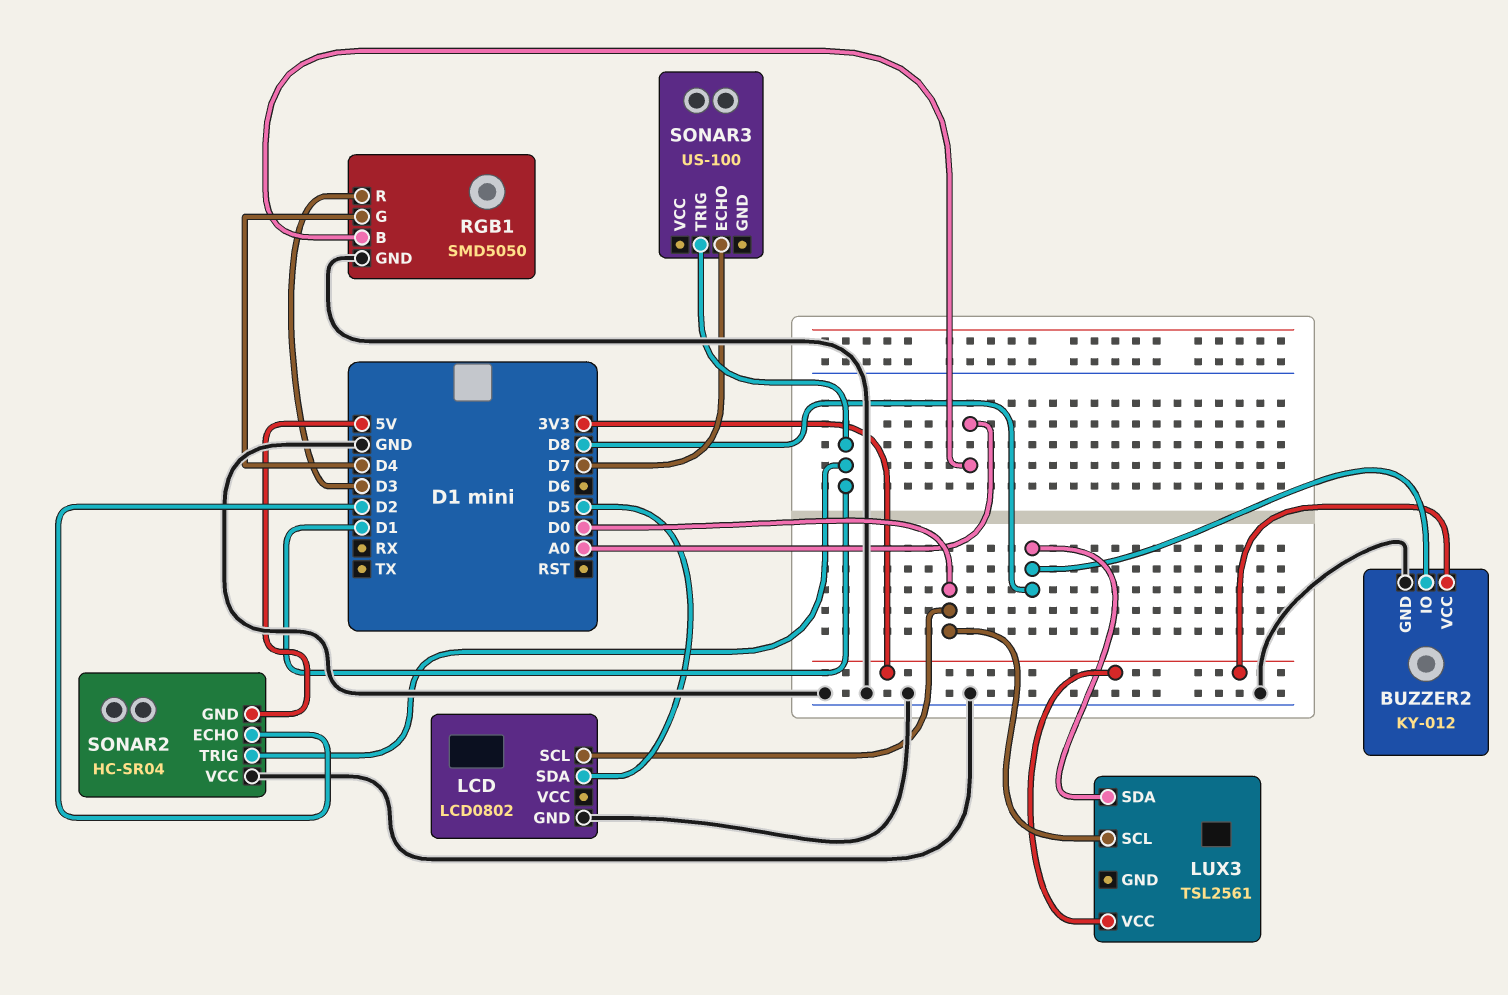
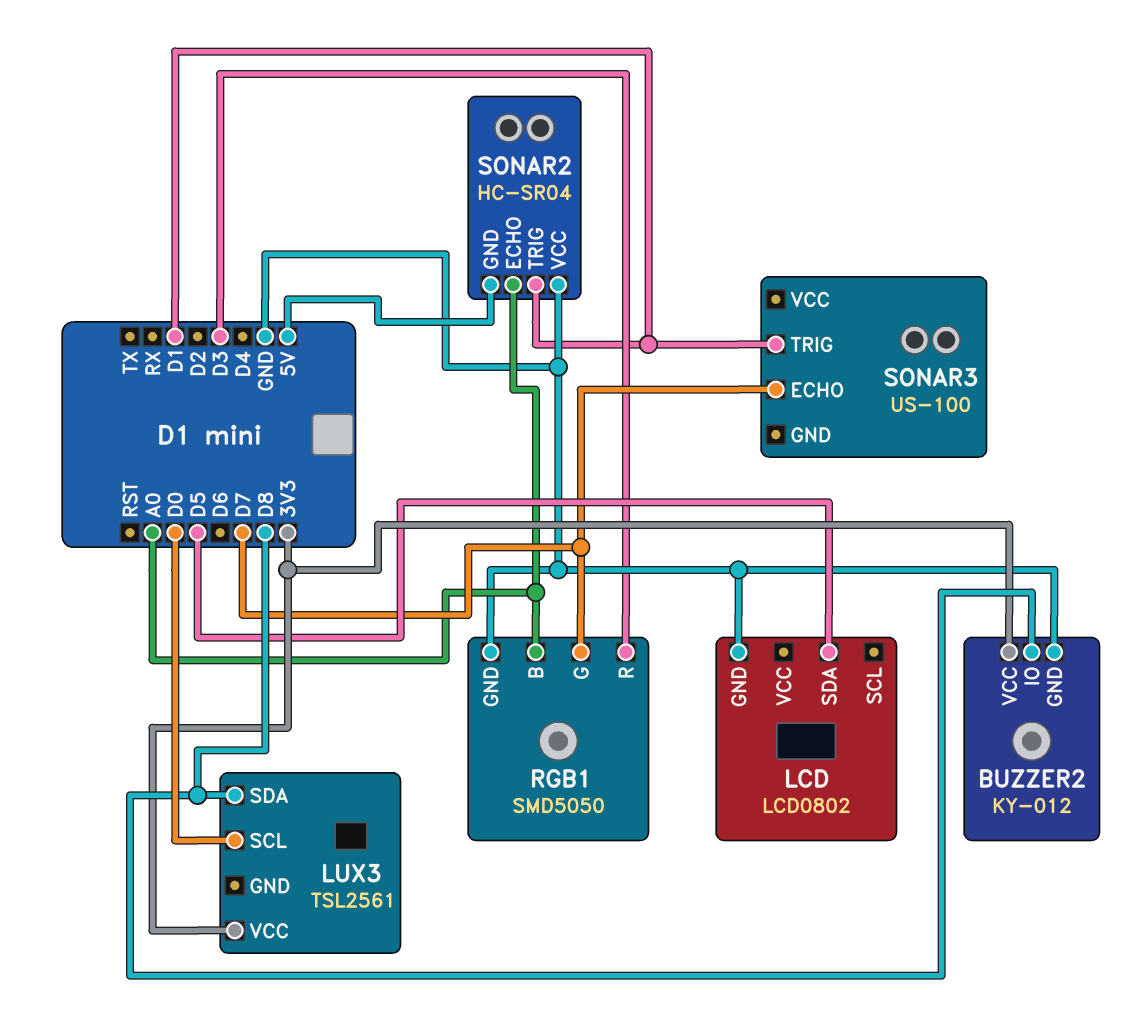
LCD pin SCL: D0 -> none
RGB1 pin G: D4 -> D7
SONAR2 pin ECHO: D2 -> A0

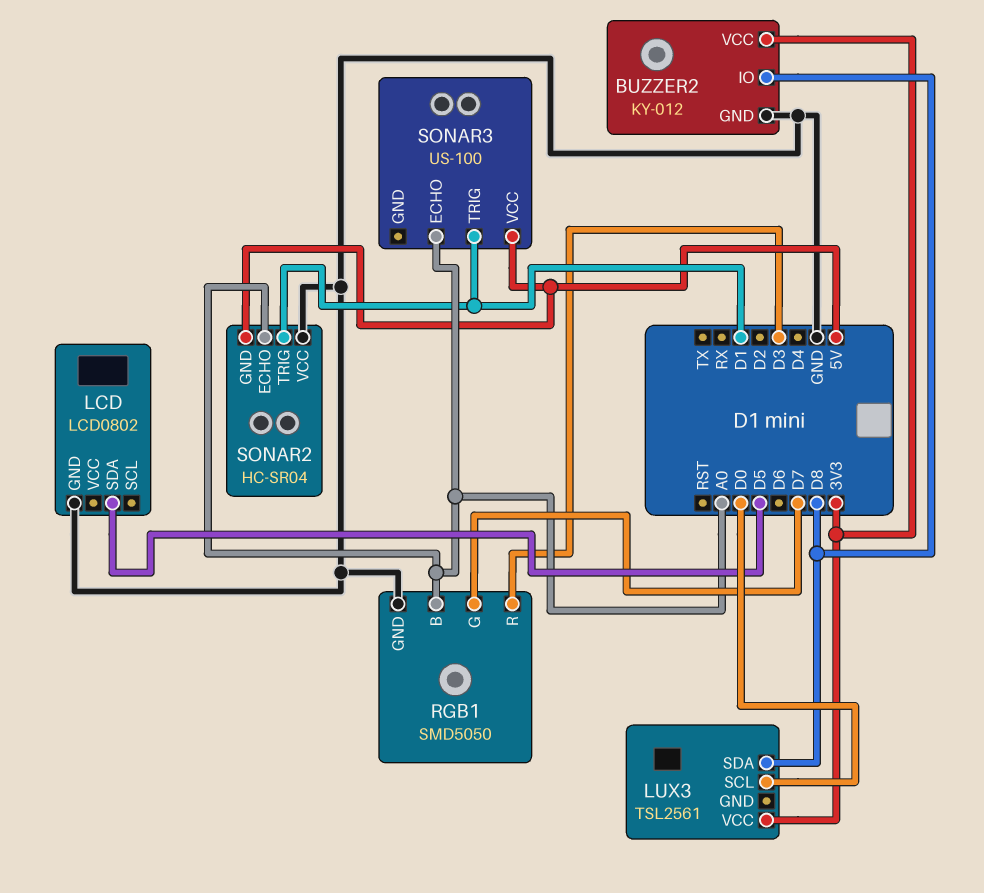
SONAR3 pin ECHO: D7 -> A0
SONAR3 pin VCC: none -> 5V

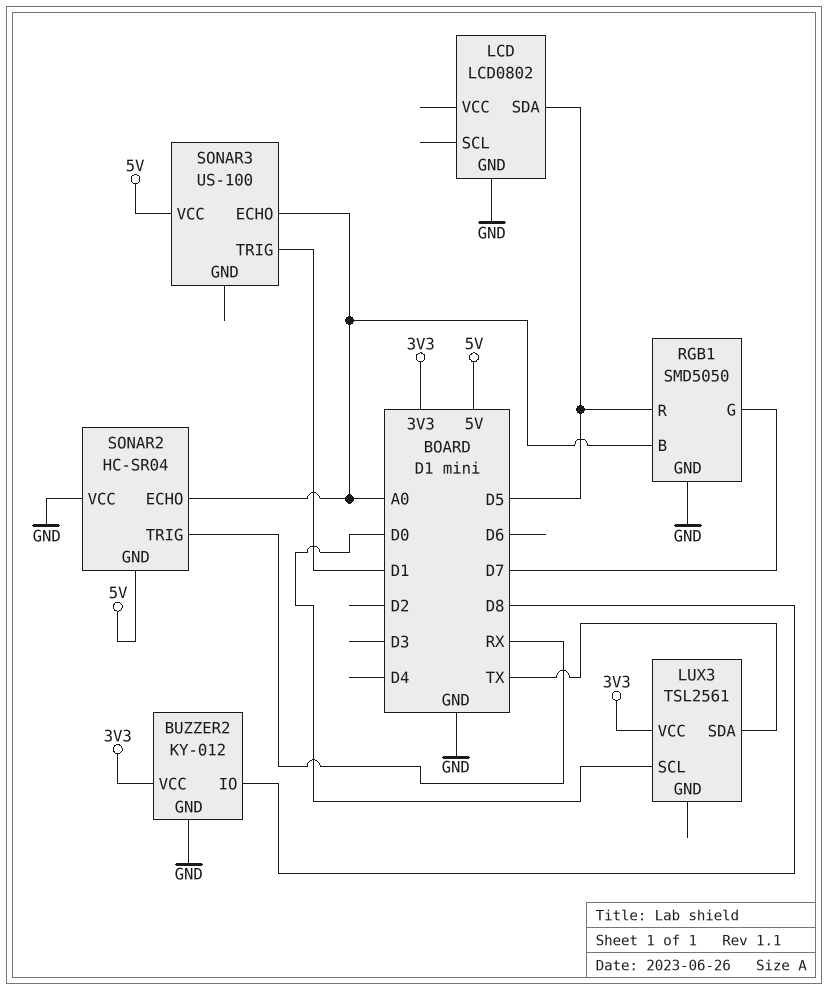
LUX3 pin SDA: D8 -> TX
RGB1 pin R: D3 -> D5
SONAR2 pin TRIG: D1 -> RX

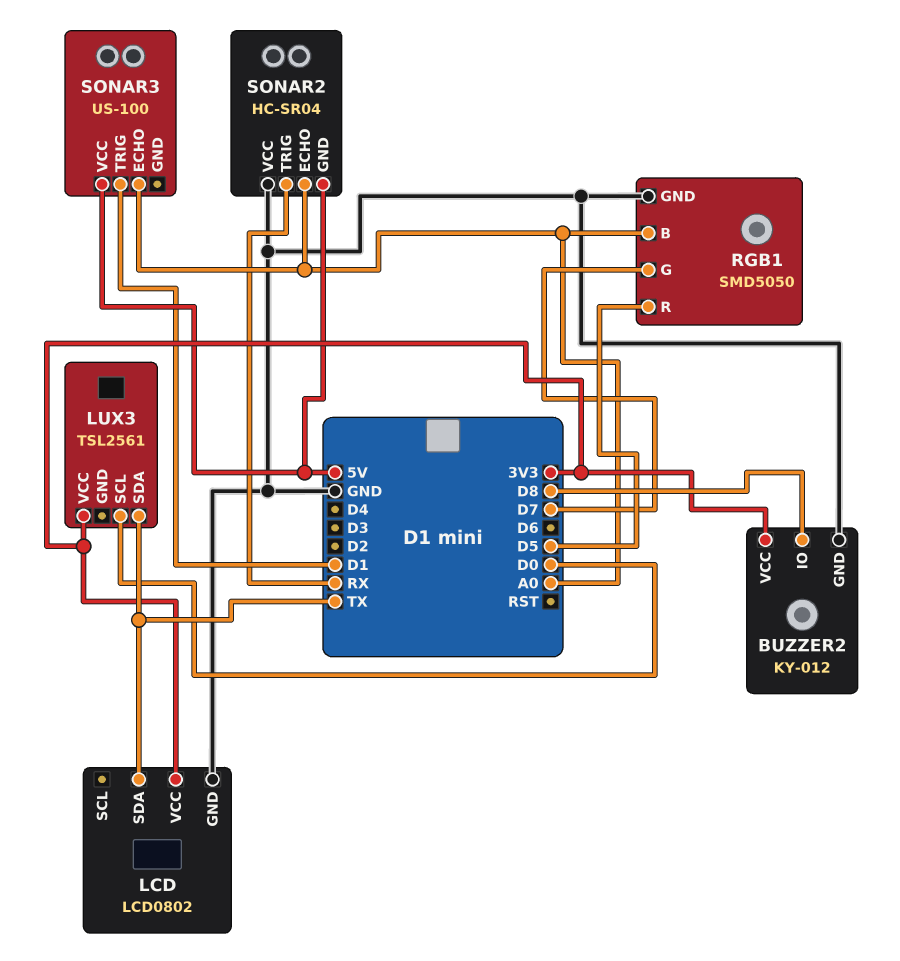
LCD pin SDA: D5 -> TX
LCD pin VCC: none -> 3V3

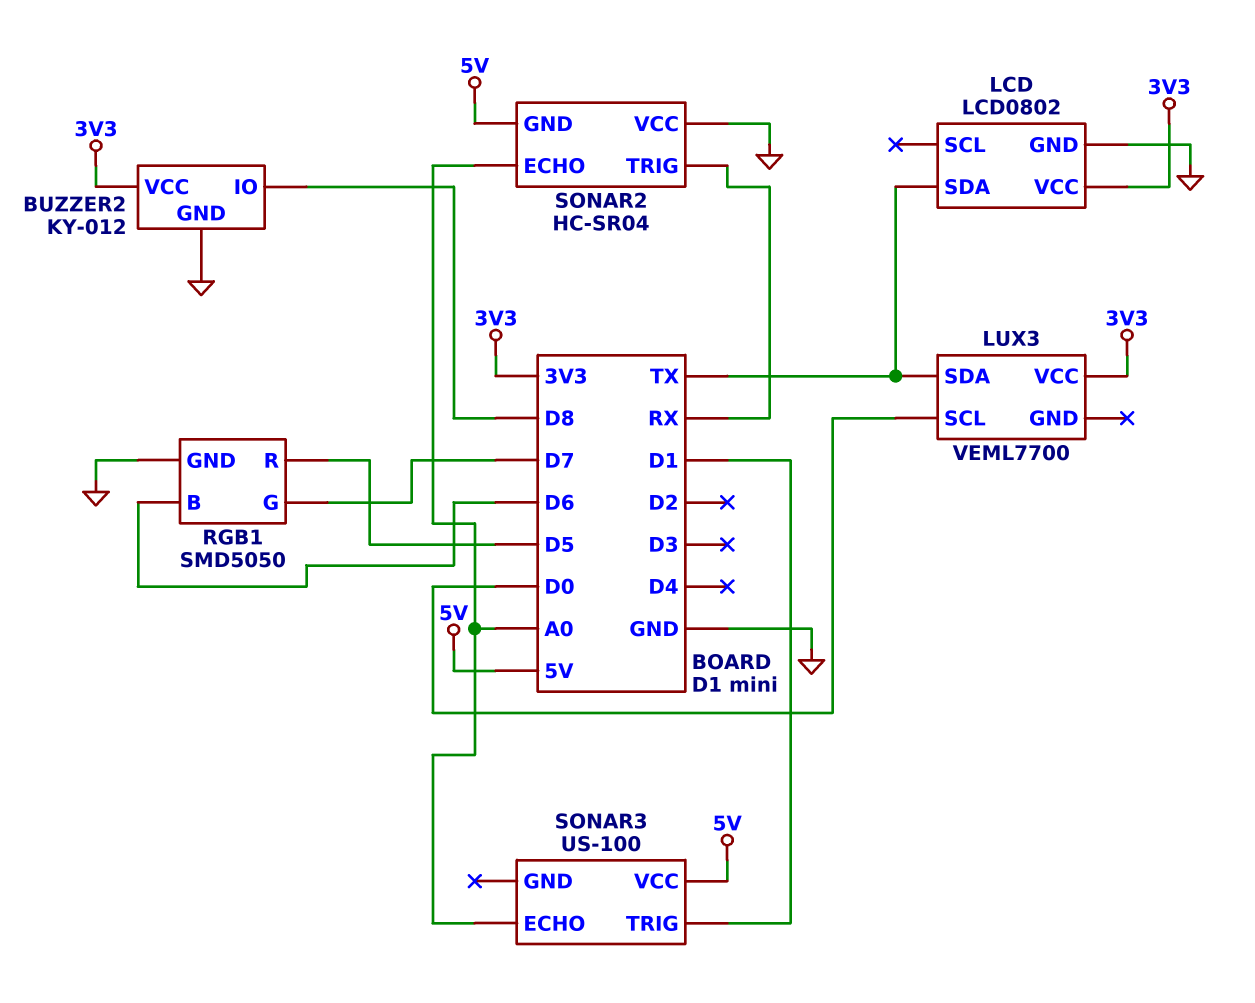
LUX3: TSL2561 -> VEML7700
RGB1 pin B: A0 -> D6

